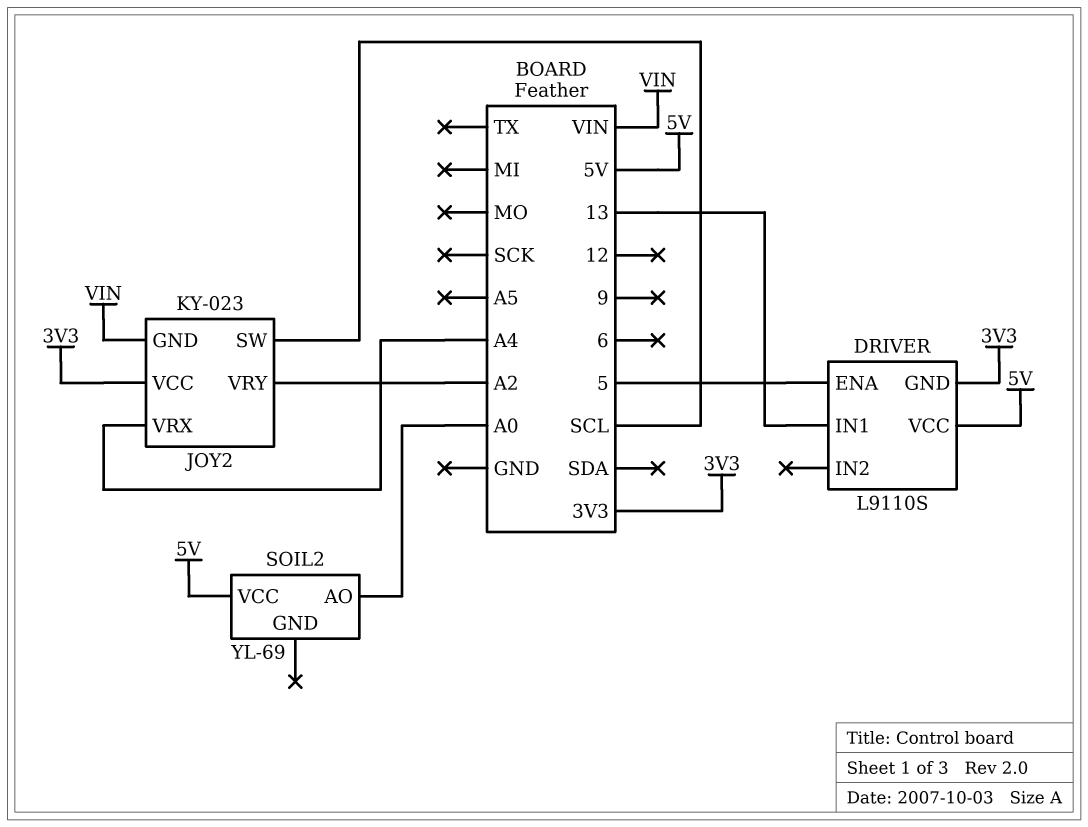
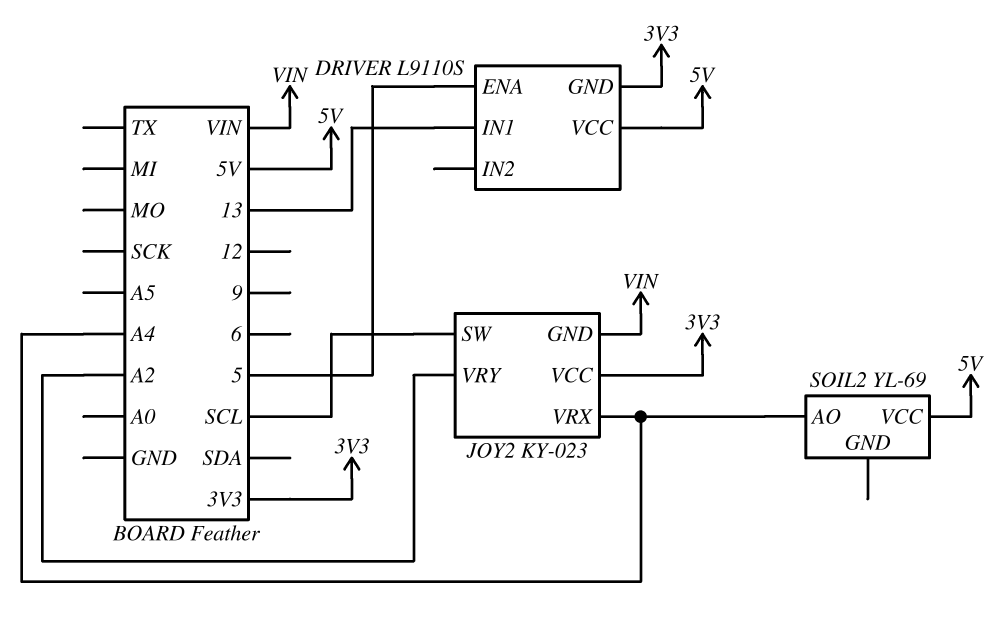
SOIL2 pin AO: A0 -> A4

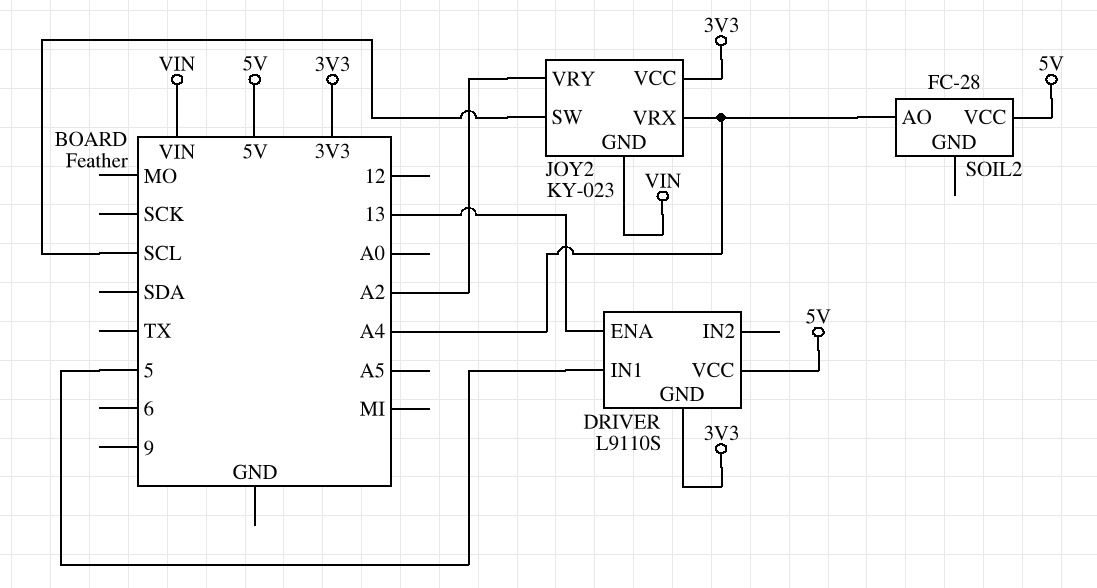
DRIVER pin ENA: 5 -> 13
DRIVER pin IN1: 13 -> 5
SOIL2: YL-69 -> FC-28

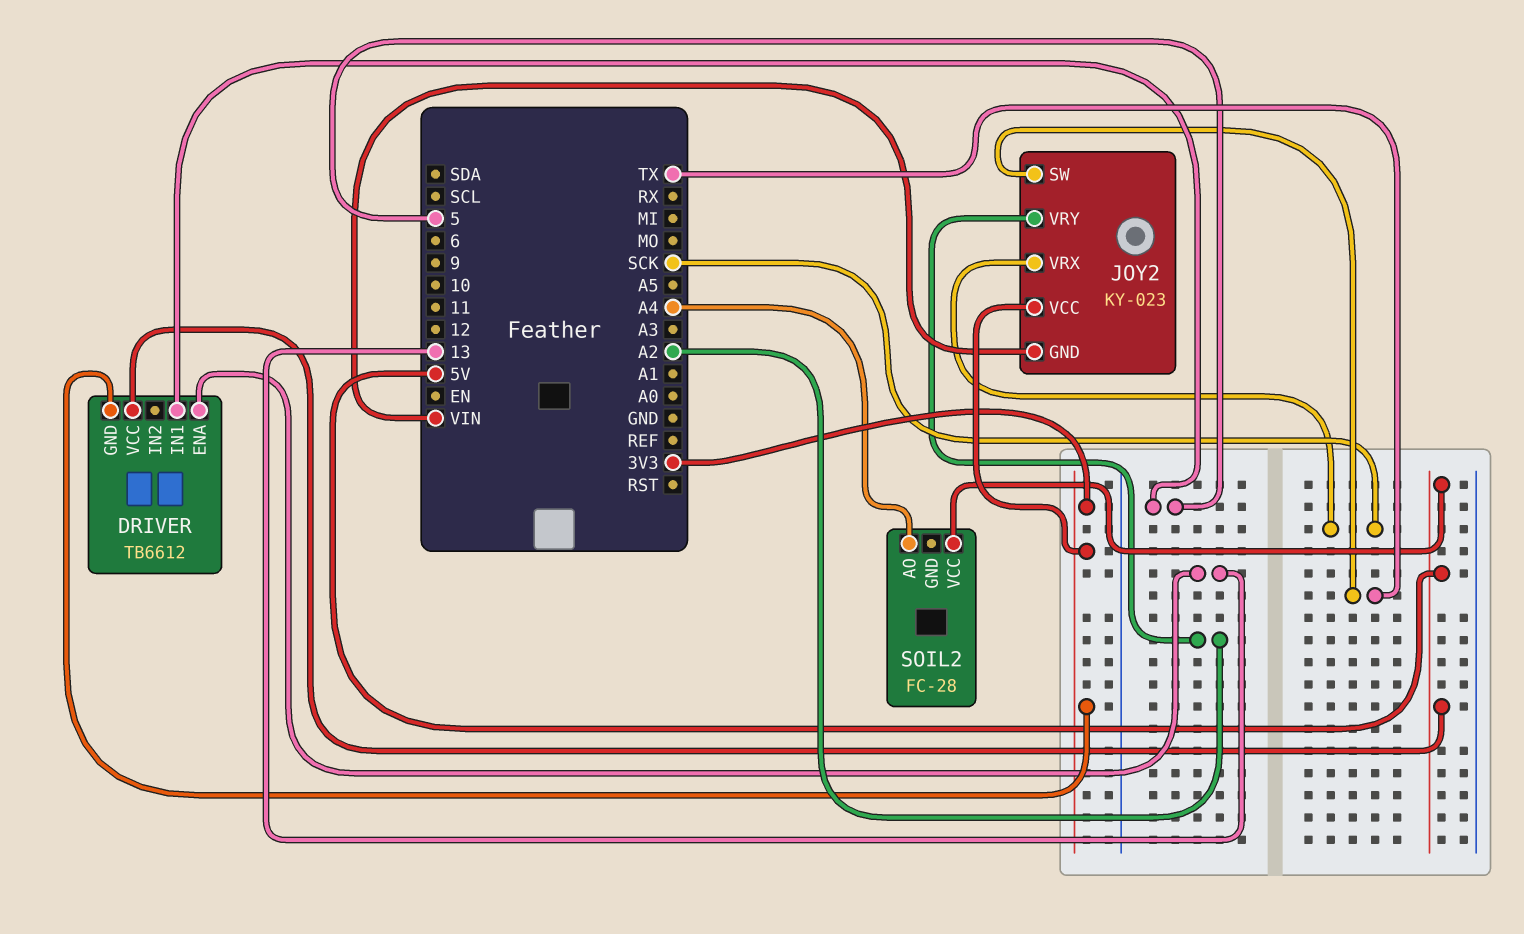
DRIVER: L9110S -> TB6612
JOY2 pin SW: SCL -> TX
JOY2 pin VRX: A4 -> SCK

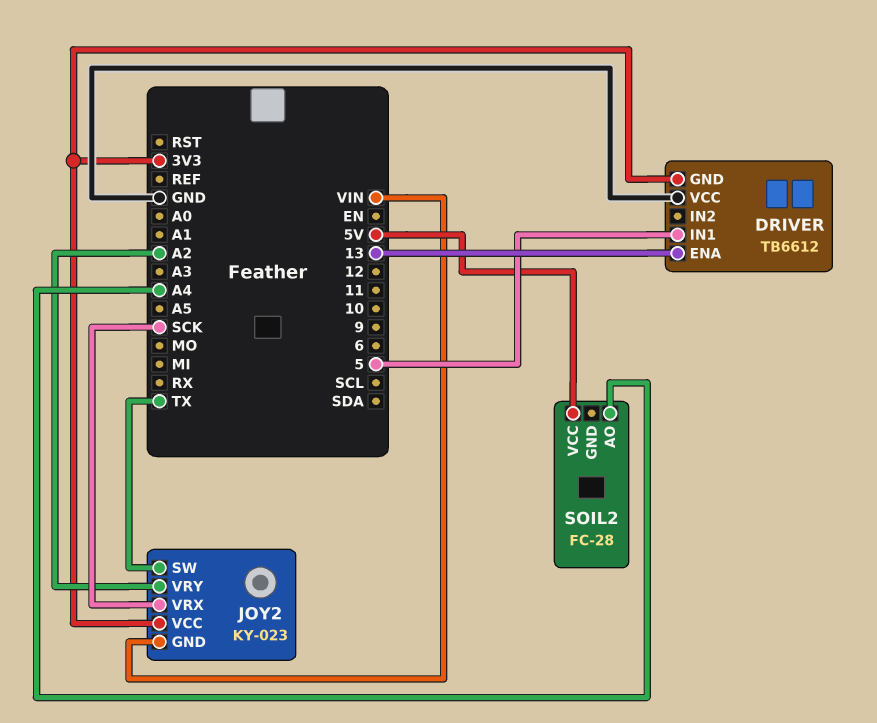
DRIVER pin VCC: 5V -> GND

